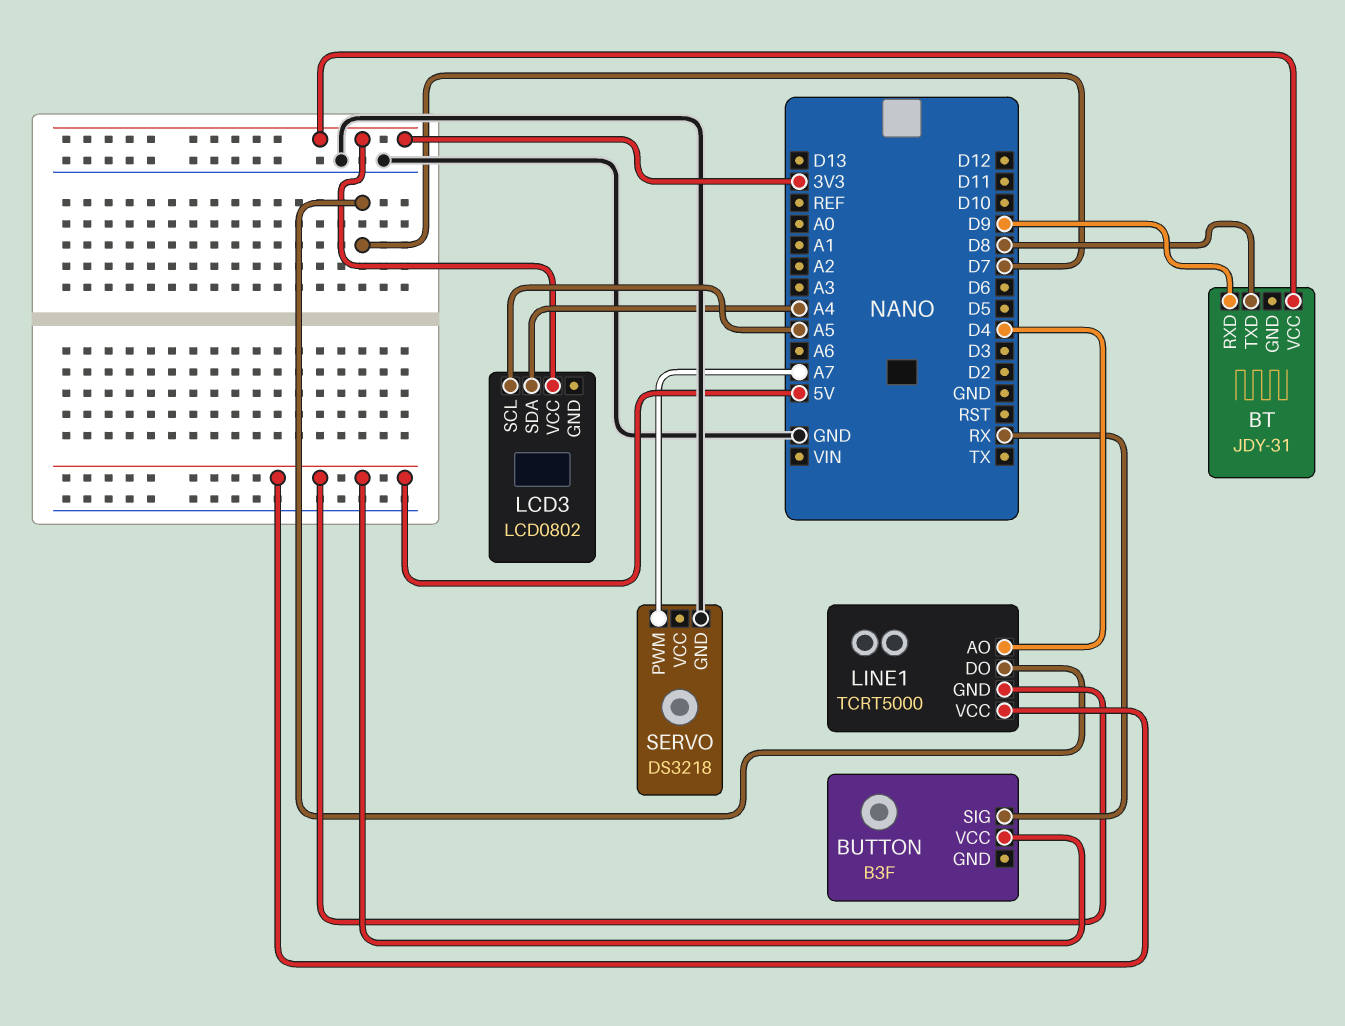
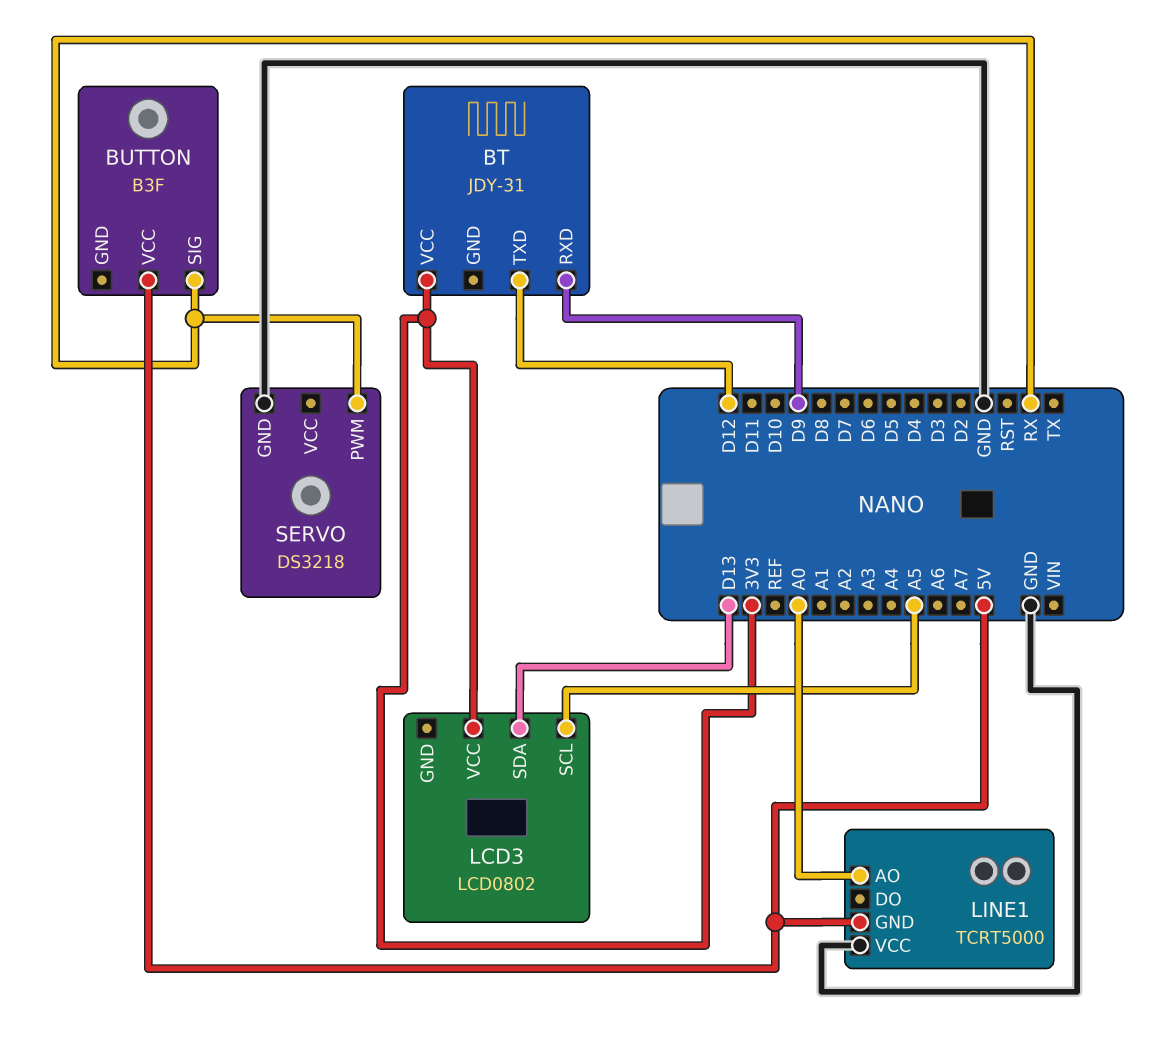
BT pin TXD: D8 -> D12
LCD3 pin SDA: A4 -> D13
LINE1 pin AO: D4 -> A0
LINE1 pin DO: D7 -> none
LINE1 pin VCC: 5V -> GND
SERVO pin PWM: A7 -> RX

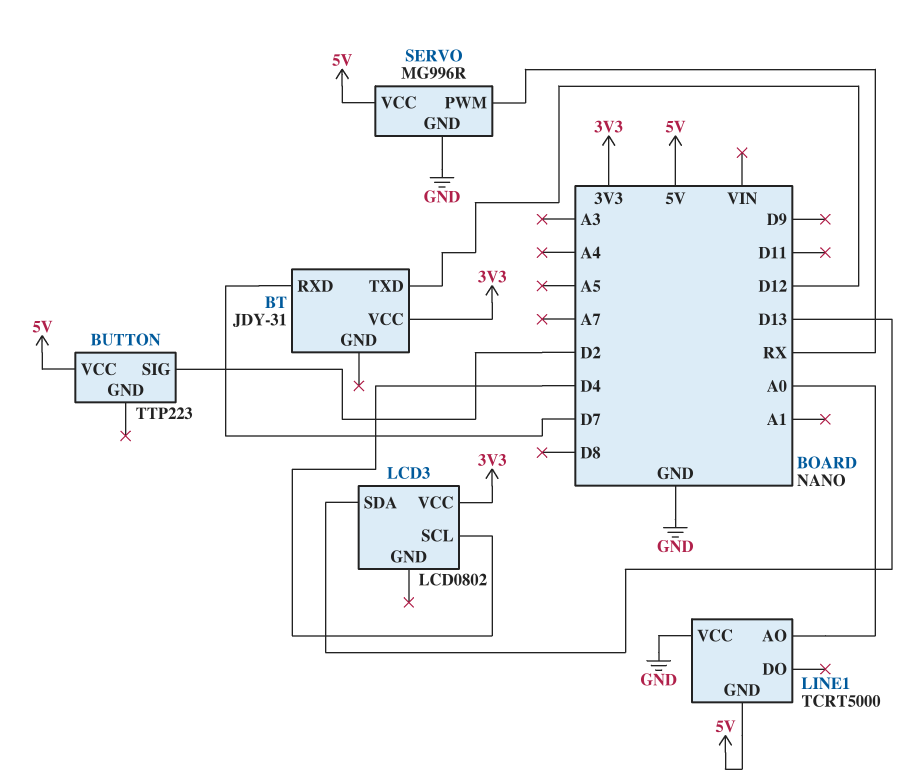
BT pin RXD: D9 -> D7
BUTTON: B3F -> TTP223
BUTTON pin SIG: RX -> D2
LCD3 pin SCL: A5 -> D4
SERVO: DS3218 -> MG996R
SERVO pin VCC: none -> 5V

